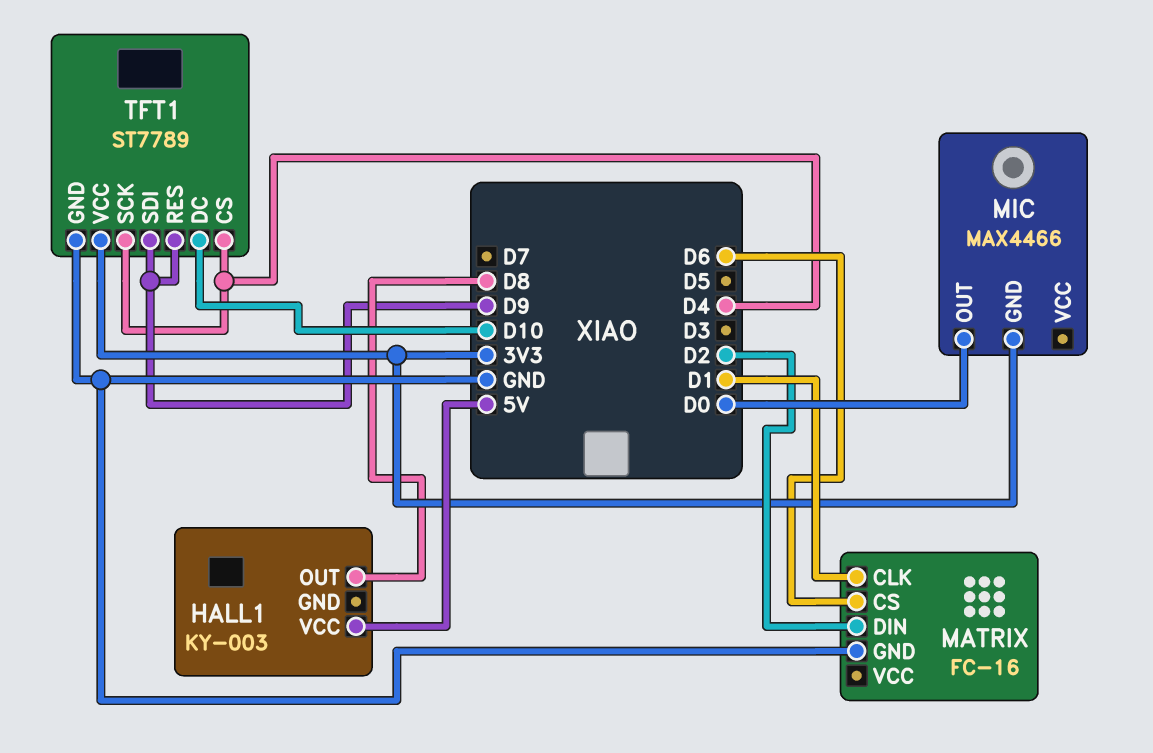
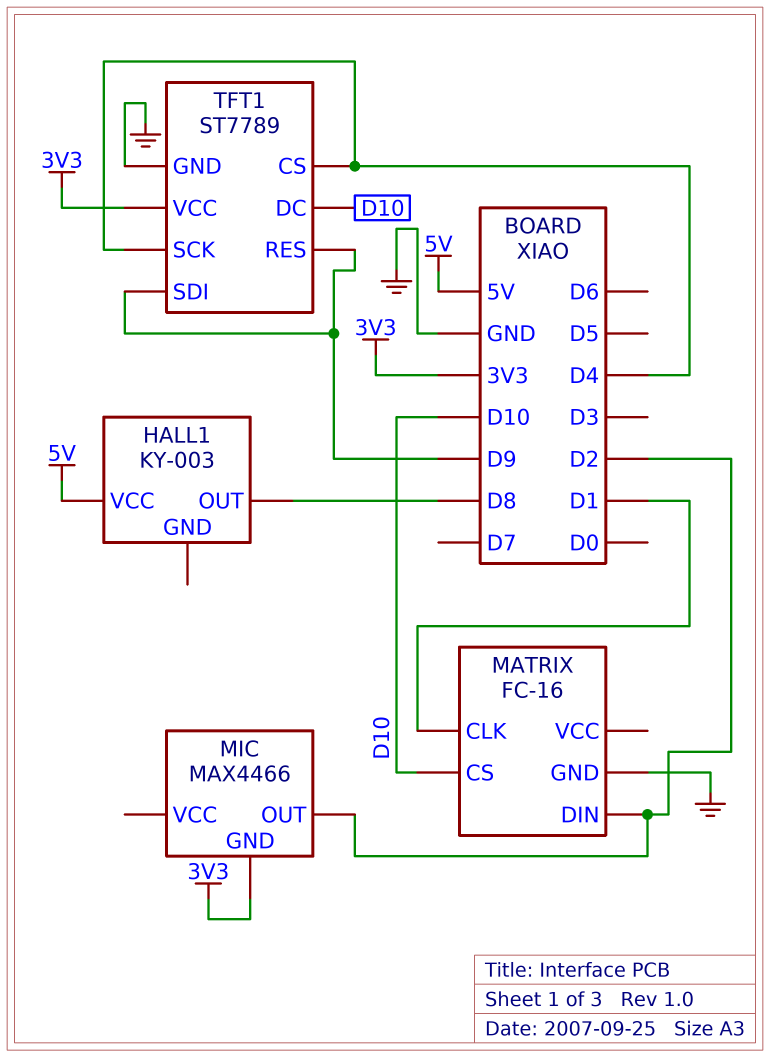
MATRIX pin CS: D6 -> D10
MIC pin OUT: D0 -> D2

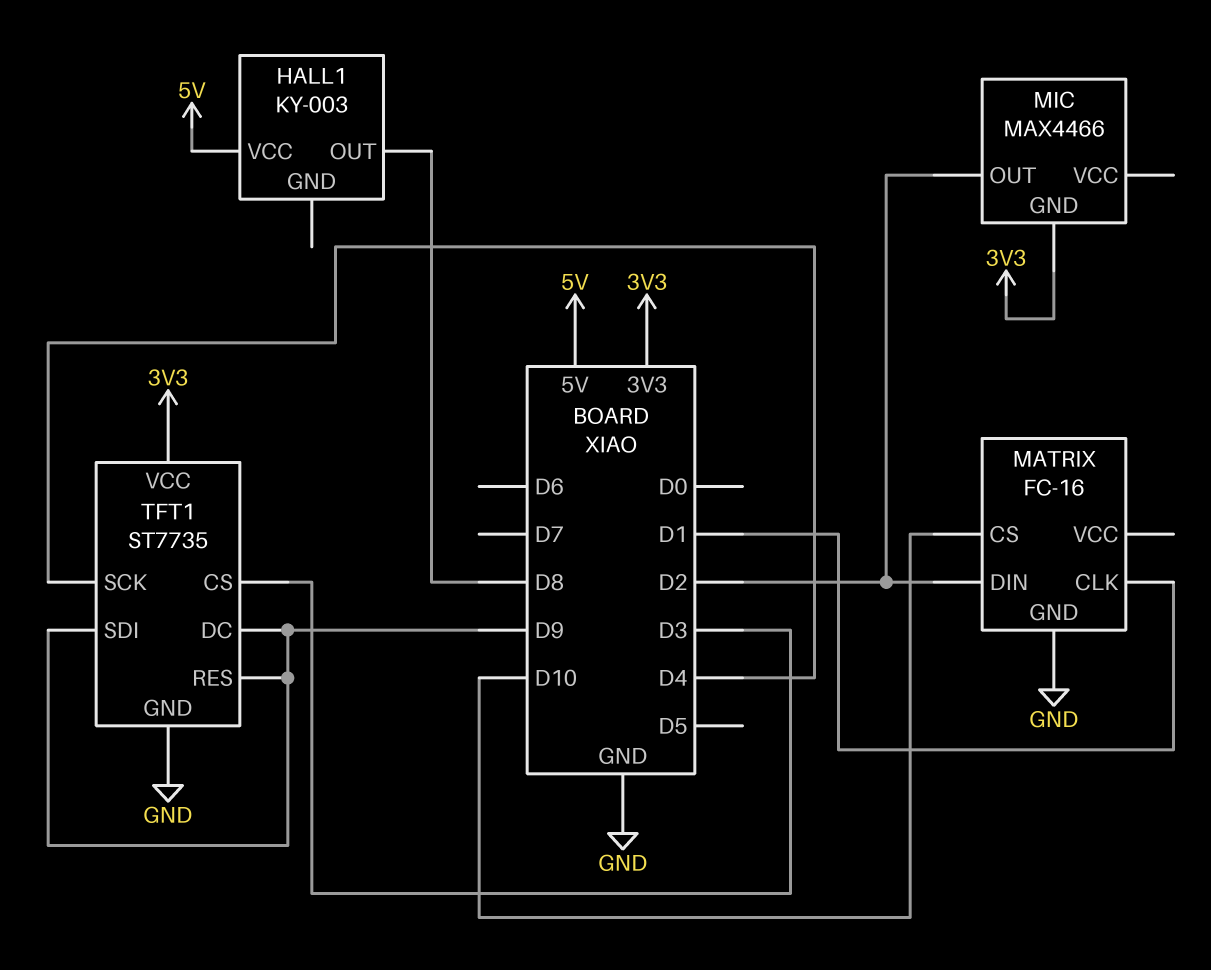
TFT1: ST7789 -> ST7735
TFT1 pin CS: D4 -> D3
TFT1 pin DC: D10 -> D9

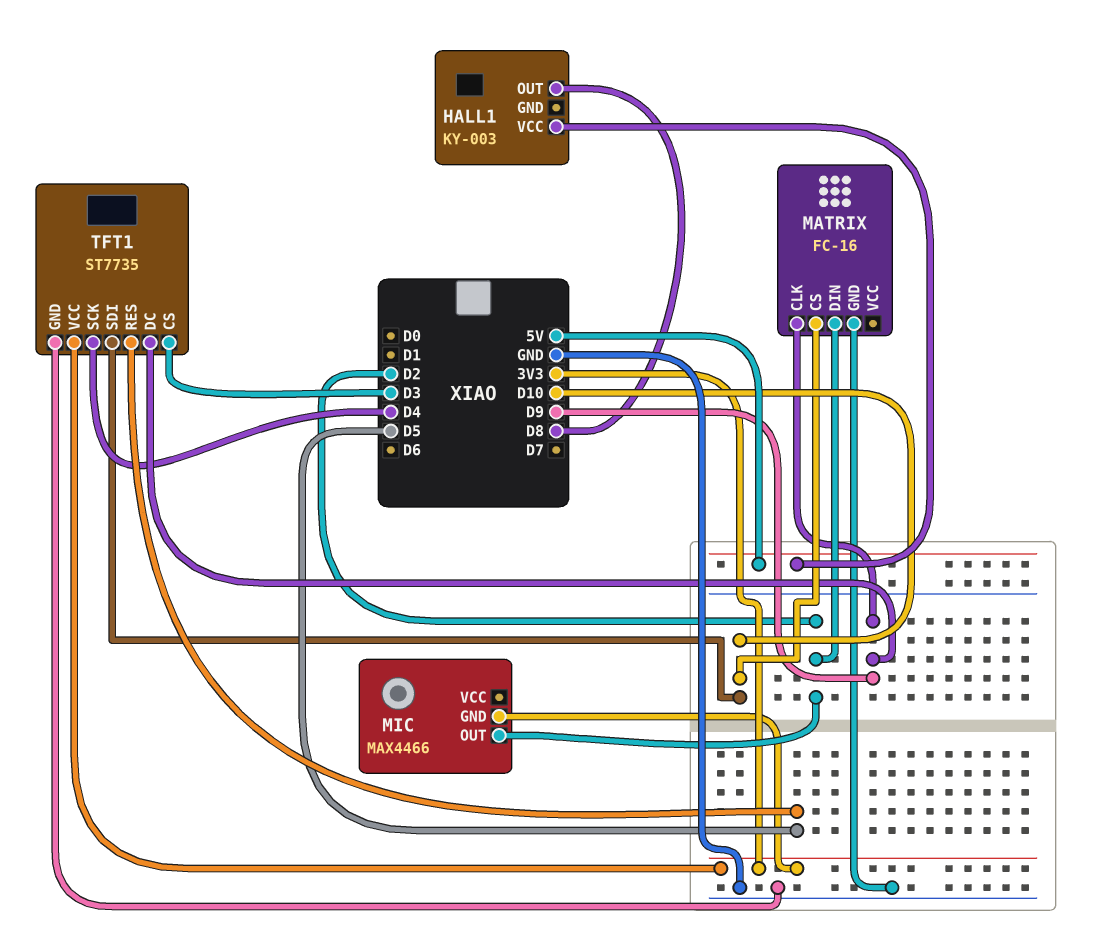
MATRIX pin CLK: D1 -> D9
TFT1 pin RES: D9 -> D5
TFT1 pin SDI: D9 -> D10

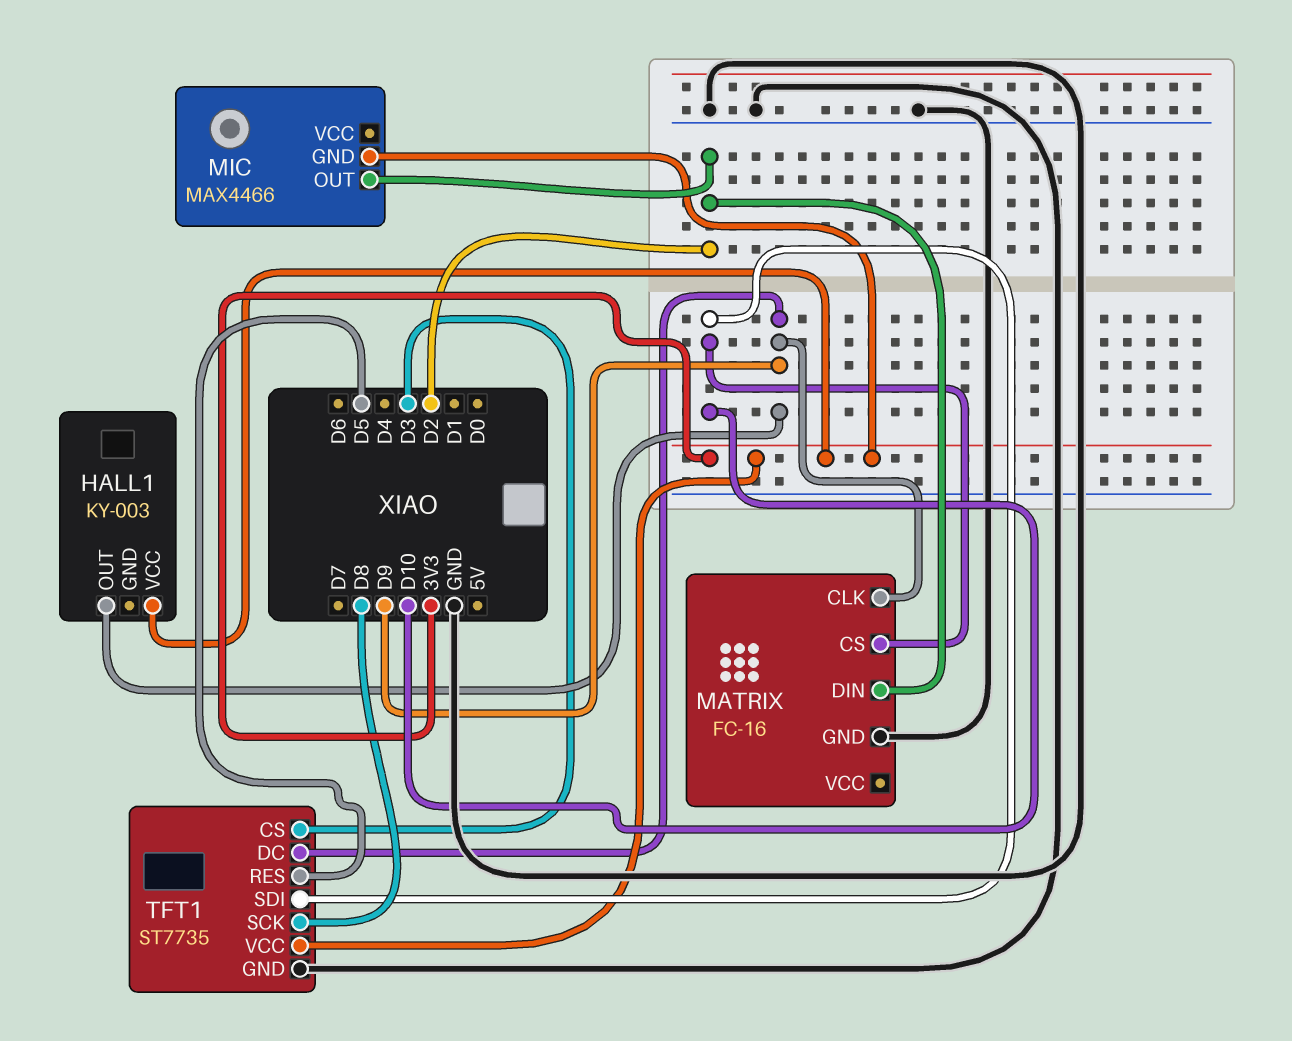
HALL1 pin OUT: D8 -> D9
HALL1 pin VCC: 5V -> 3V3
TFT1 pin SCK: D4 -> D8

